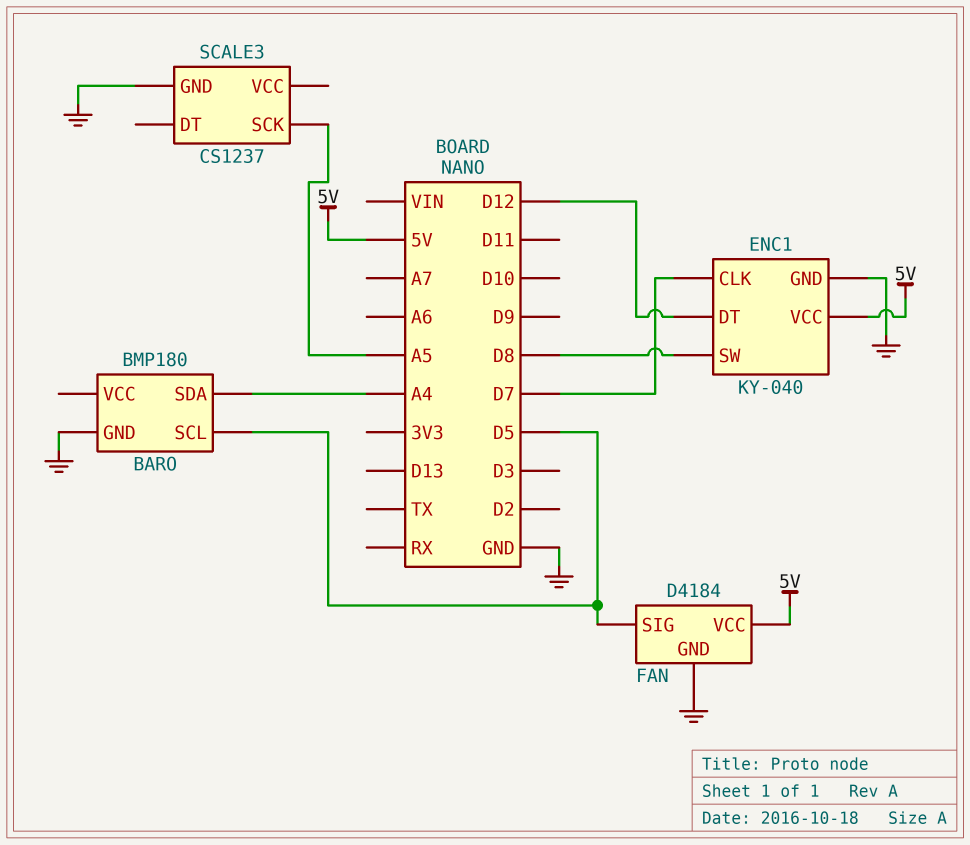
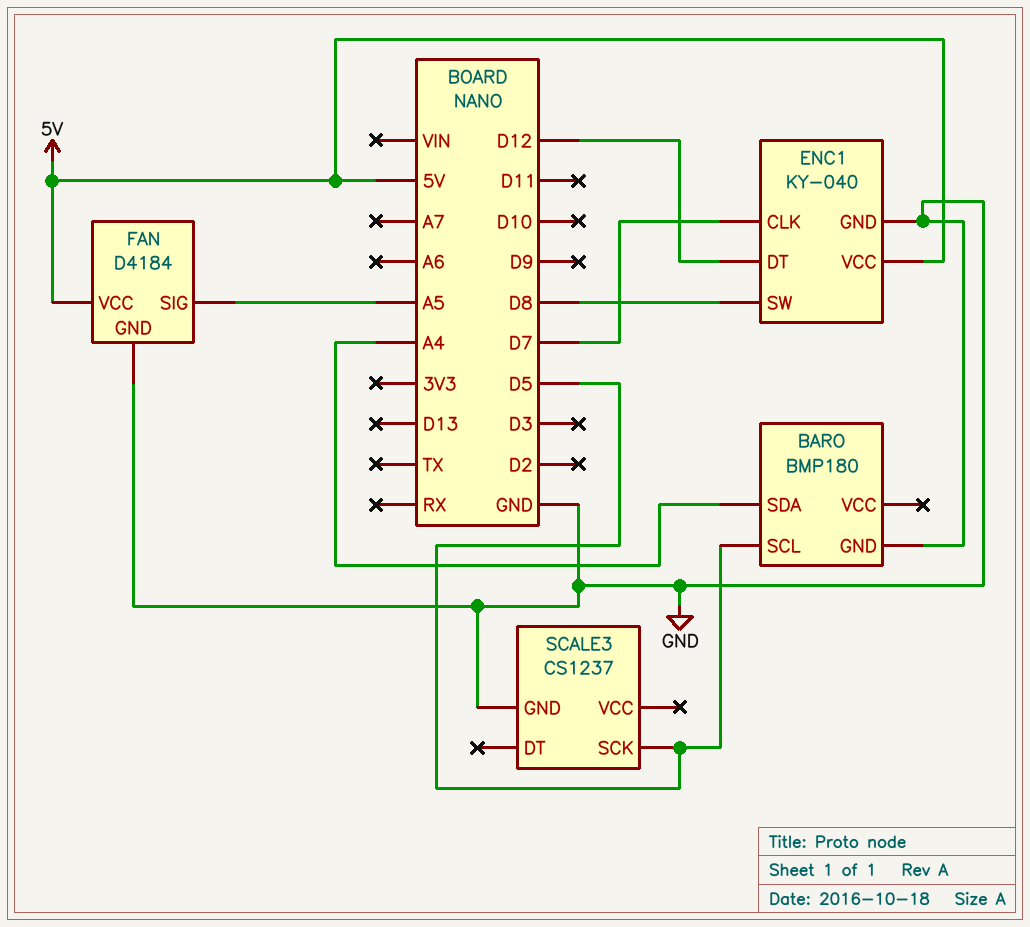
FAN pin SIG: D5 -> A5
SCALE3 pin SCK: A5 -> D5

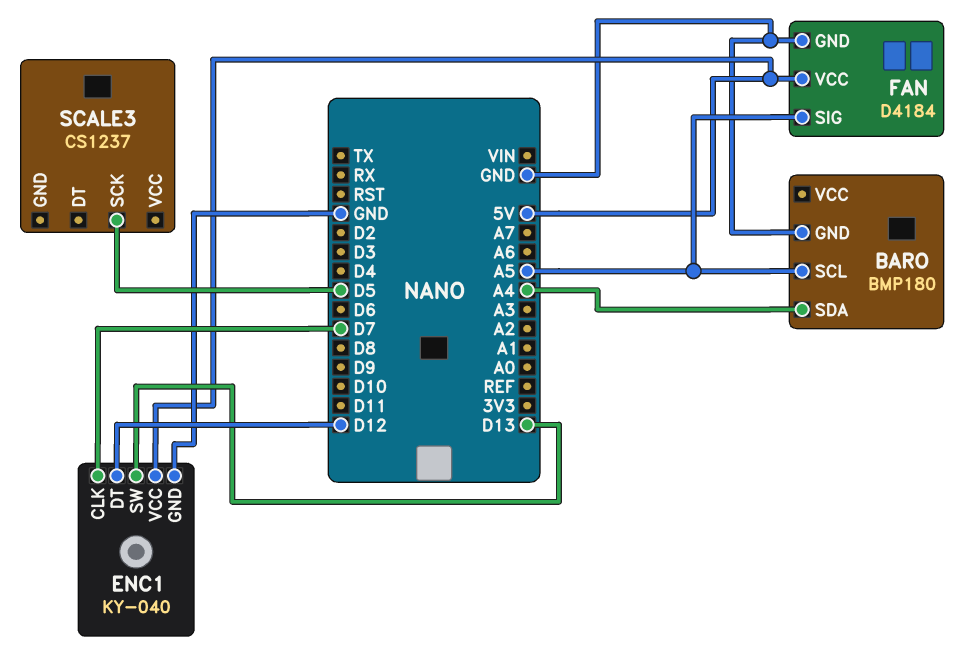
BARO pin SCL: D5 -> A5
ENC1 pin SW: D8 -> D13
SCALE3 pin GND: GND -> none

